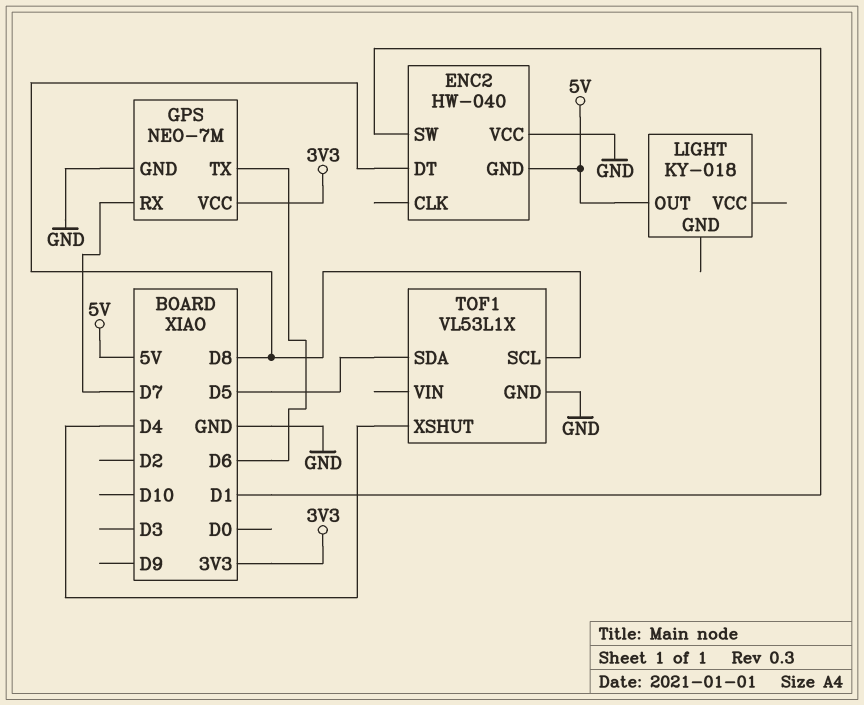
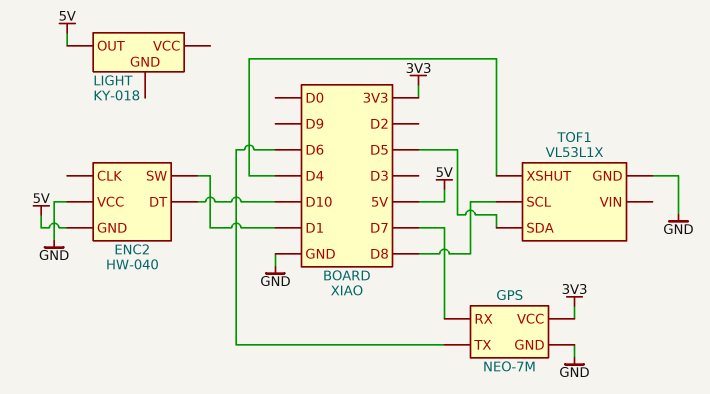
ENC2 pin DT: D8 -> D10

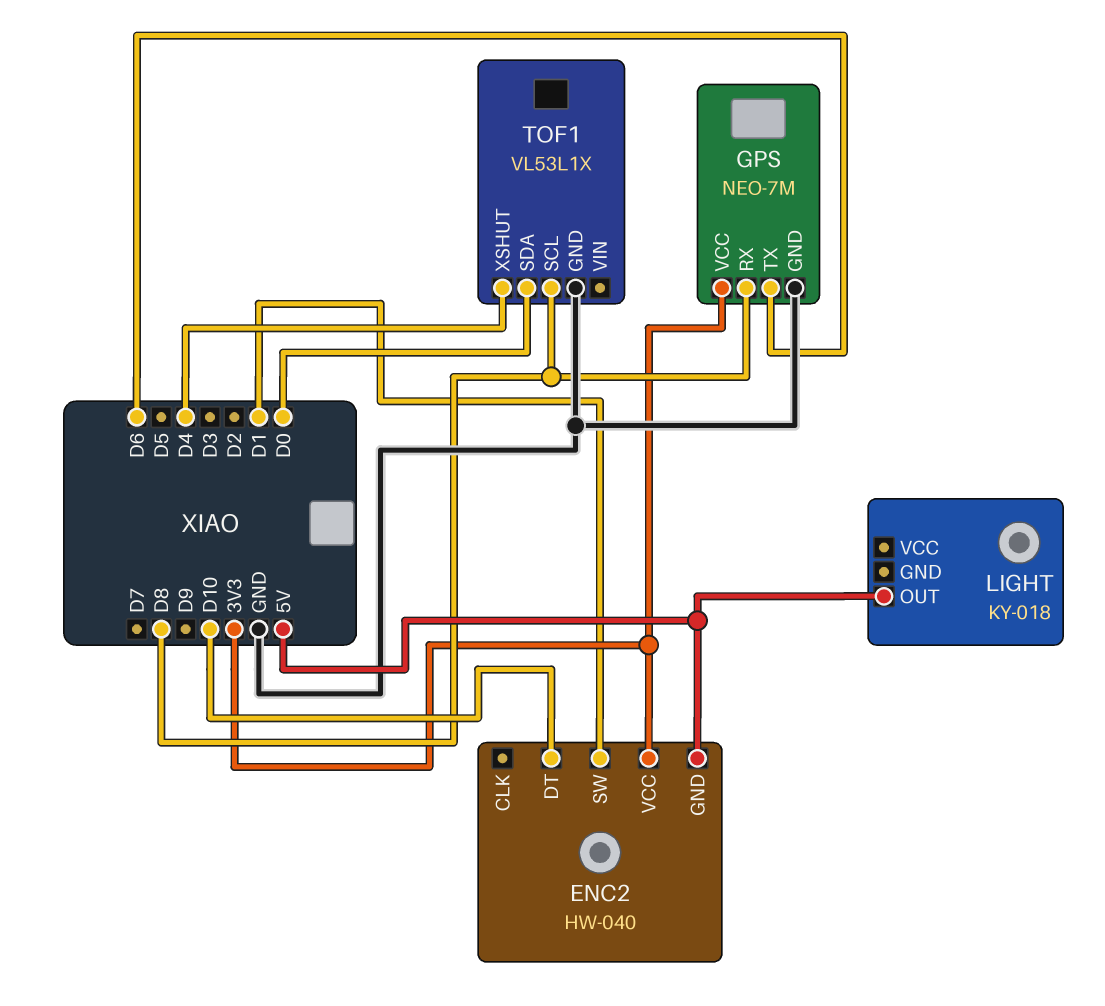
ENC2 pin VCC: GND -> 3V3
GPS pin RX: D7 -> D8
TOF1 pin SDA: D5 -> D0

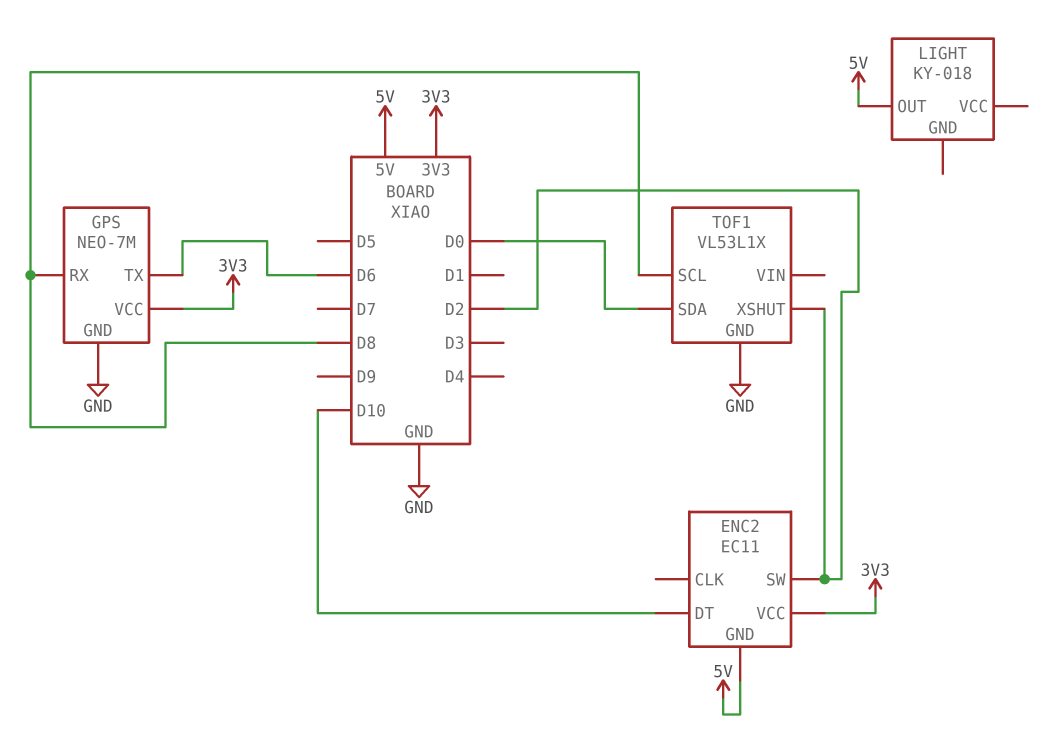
ENC2: HW-040 -> EC11
ENC2 pin SW: D1 -> D2
TOF1 pin XSHUT: D4 -> D2

